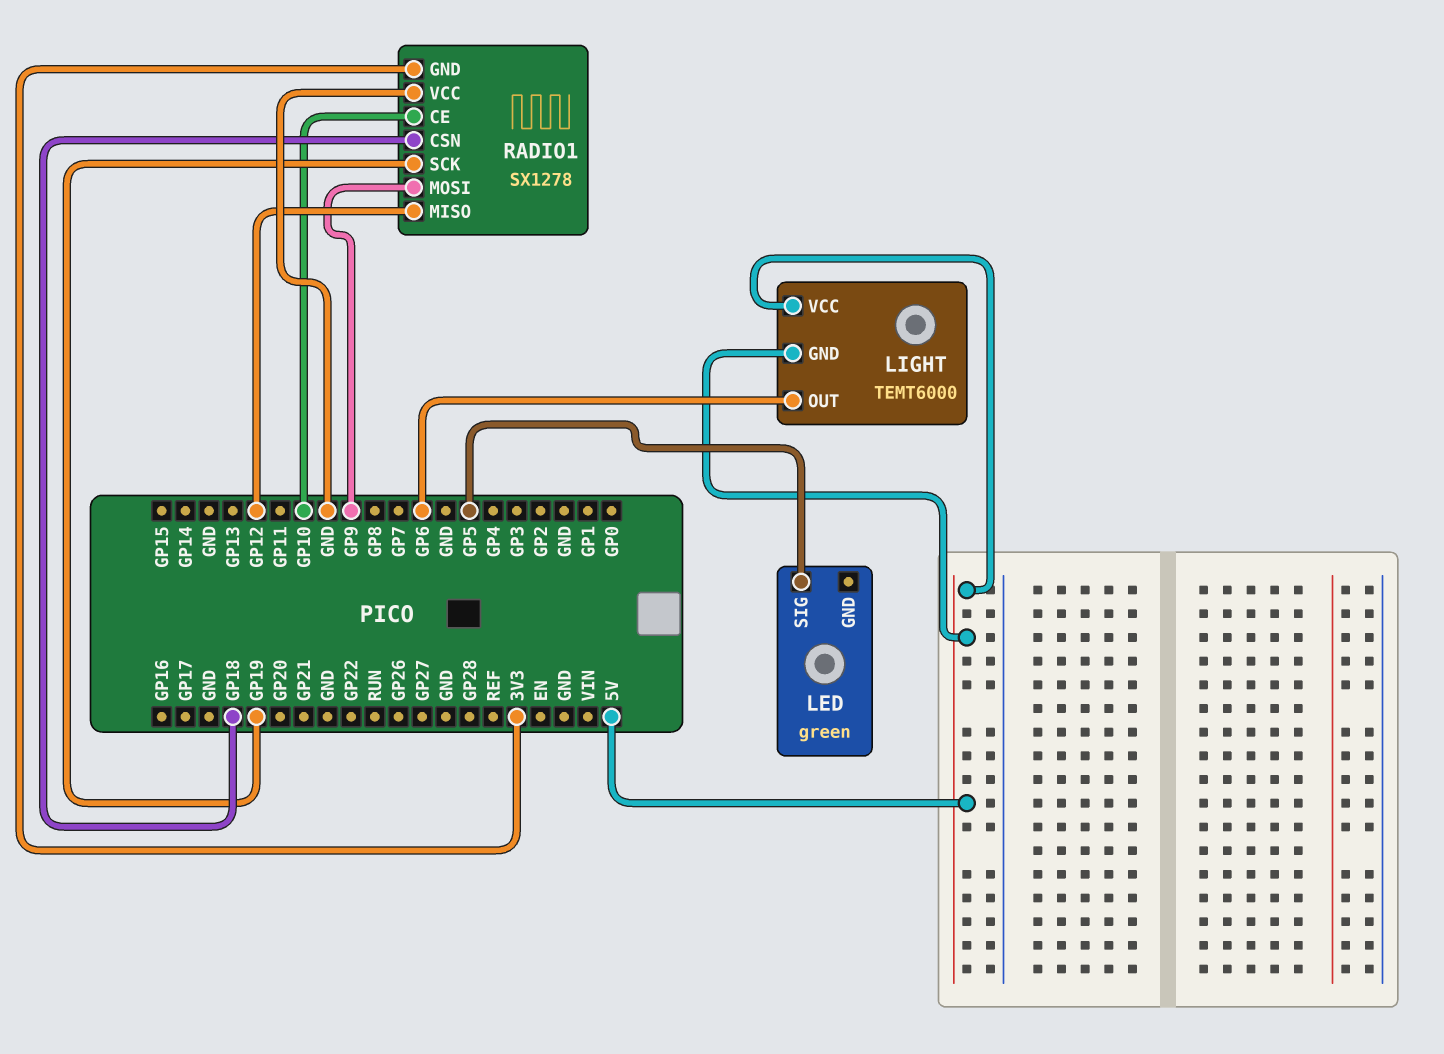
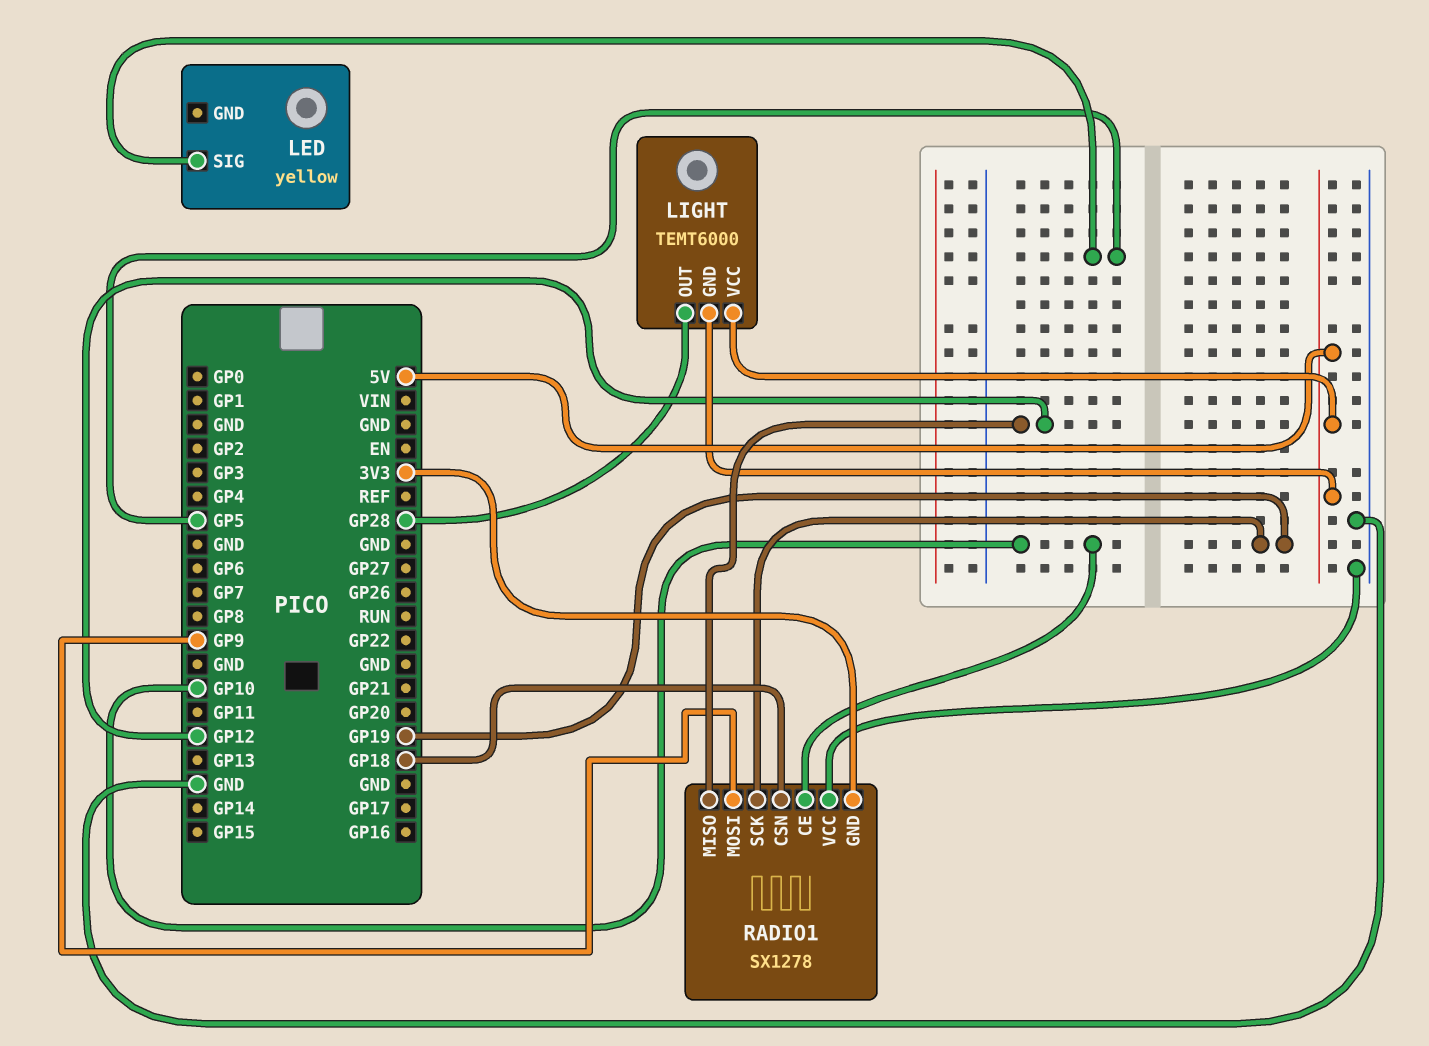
LED: green -> yellow
LIGHT pin OUT: GP6 -> GP28

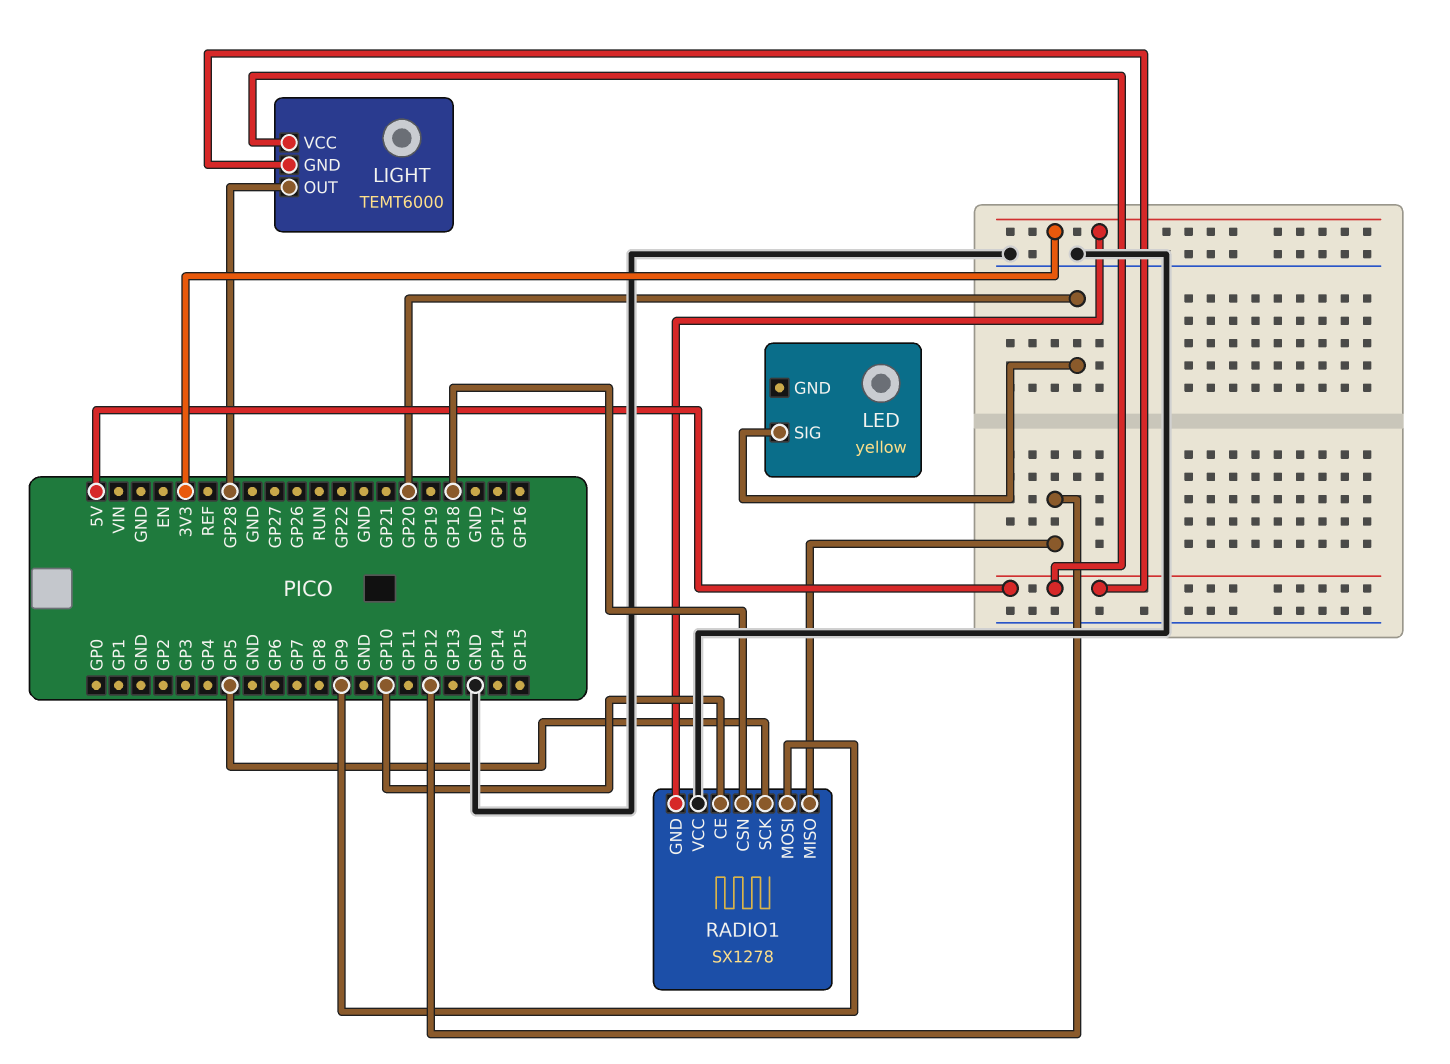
LED pin SIG: GP5 -> GP20
RADIO1 pin SCK: GP19 -> GP5

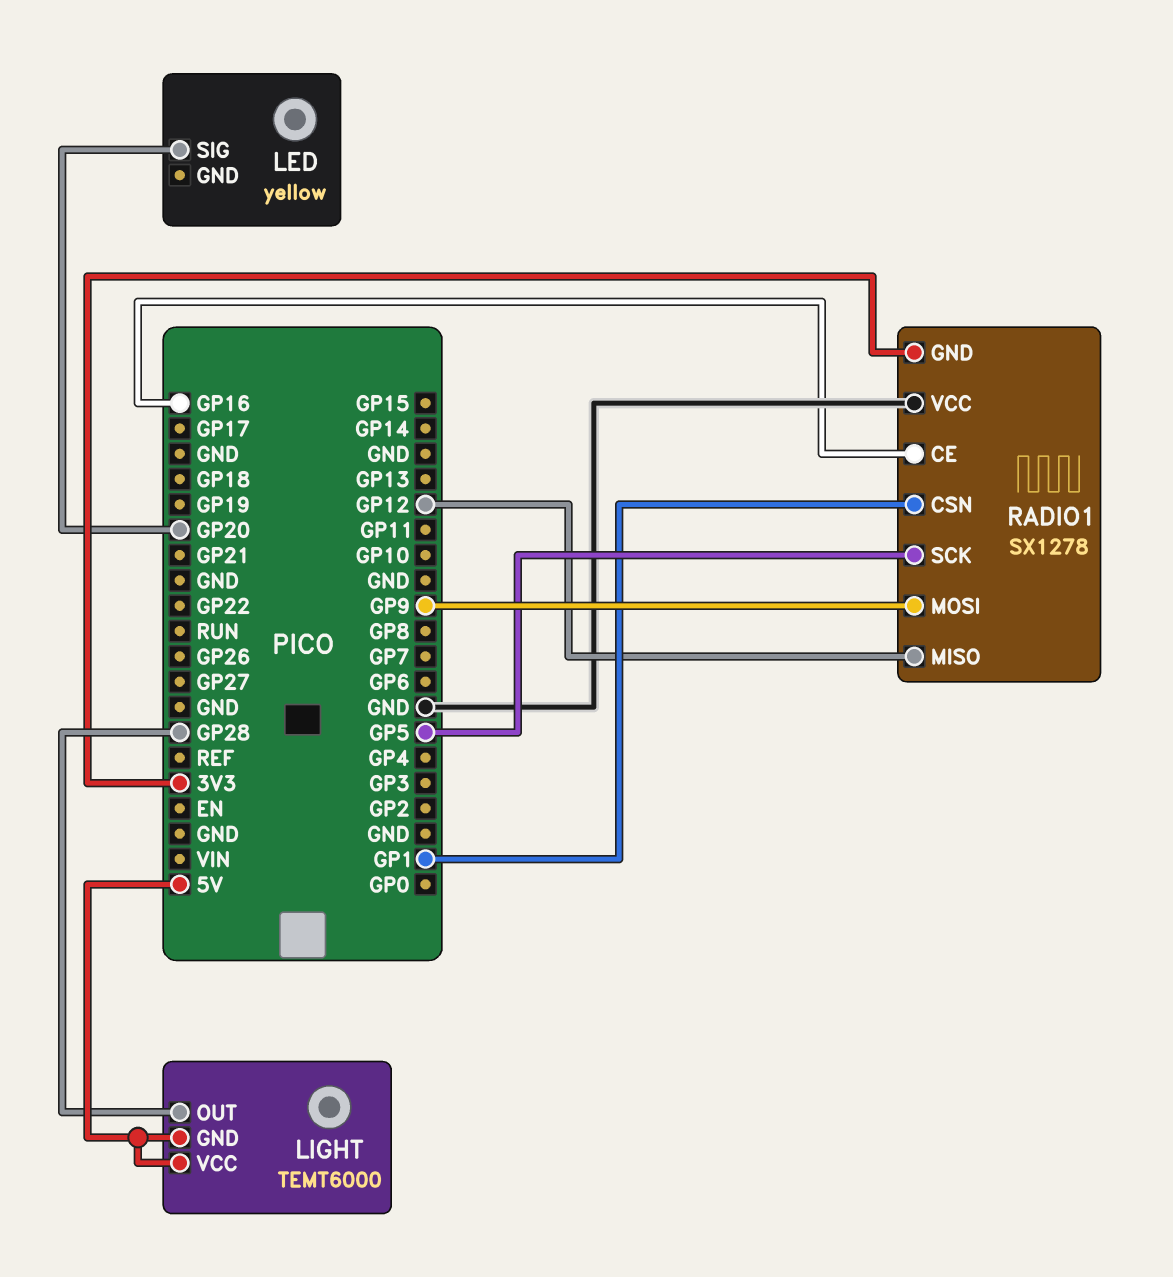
RADIO1 pin CE: GP10 -> GP16
RADIO1 pin CSN: GP18 -> GP1

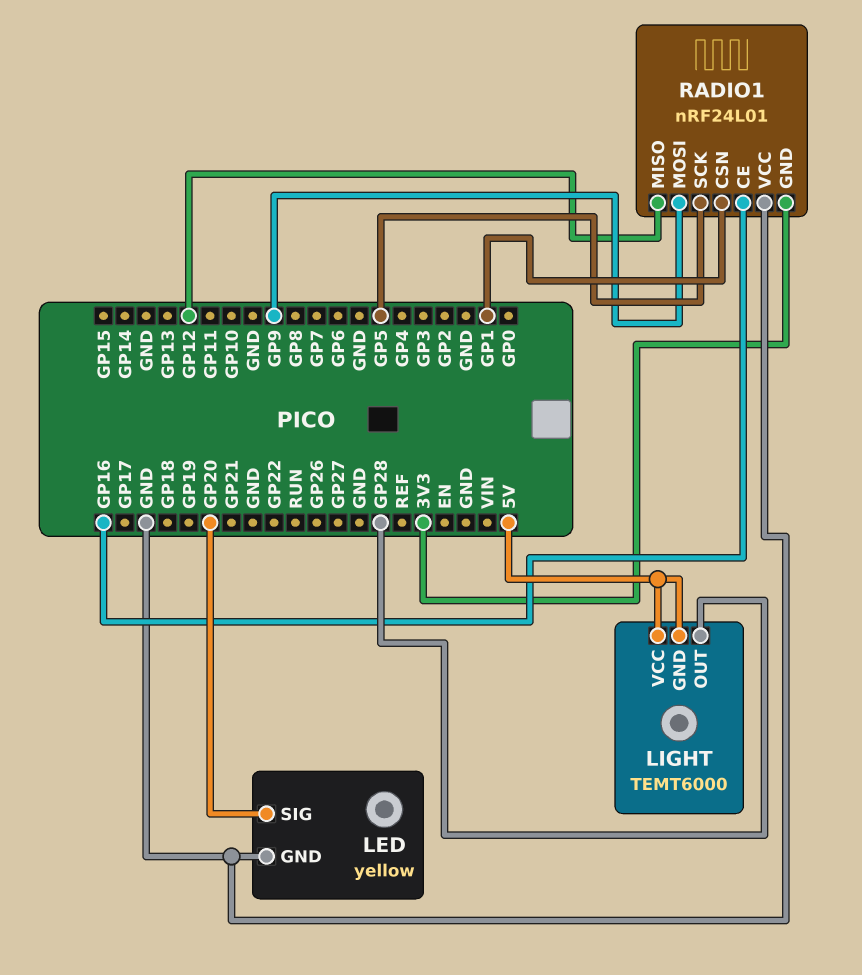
LED pin GND: none -> GND
RADIO1: SX1278 -> nRF24L01

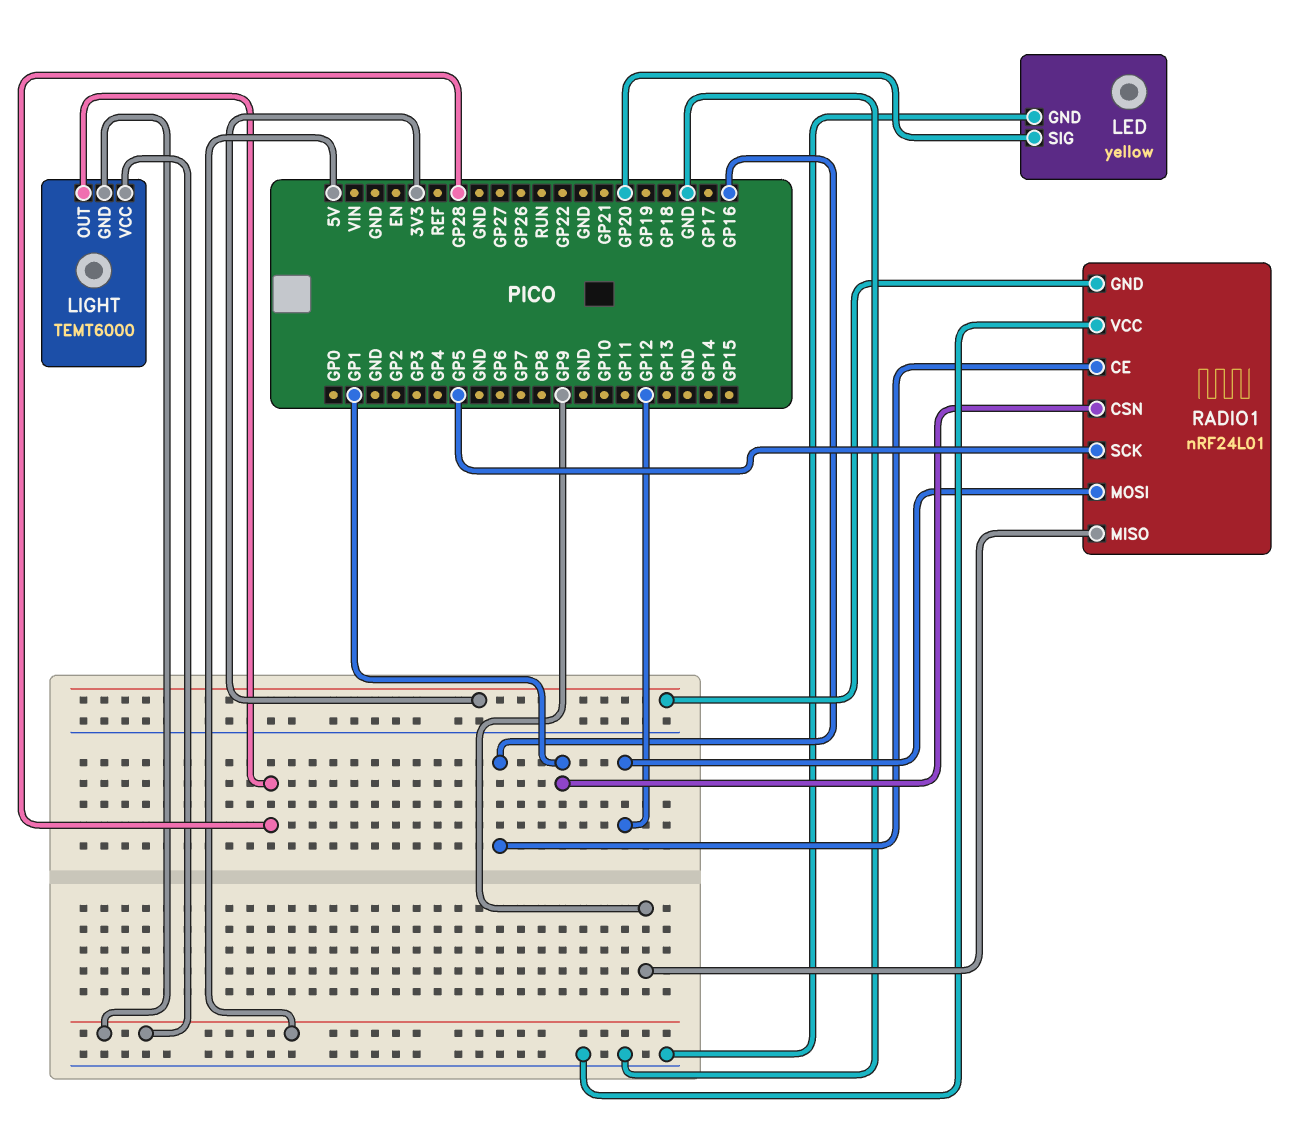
RADIO1 pin MISO: GP12 -> GP9
RADIO1 pin MOSI: GP9 -> GP12

